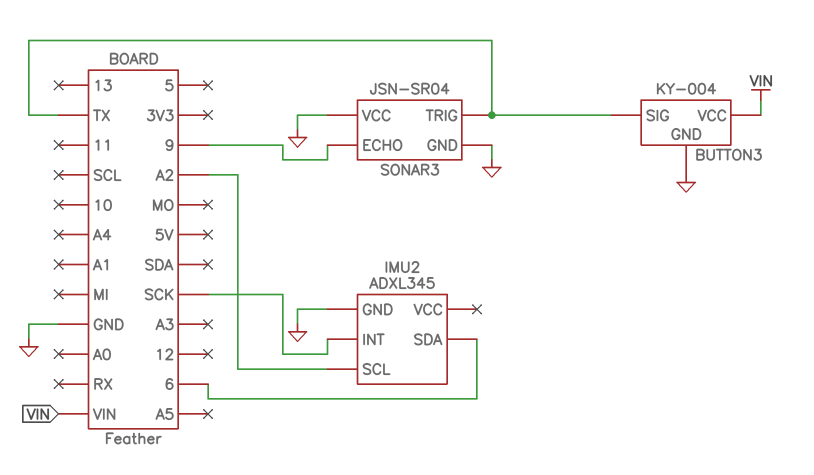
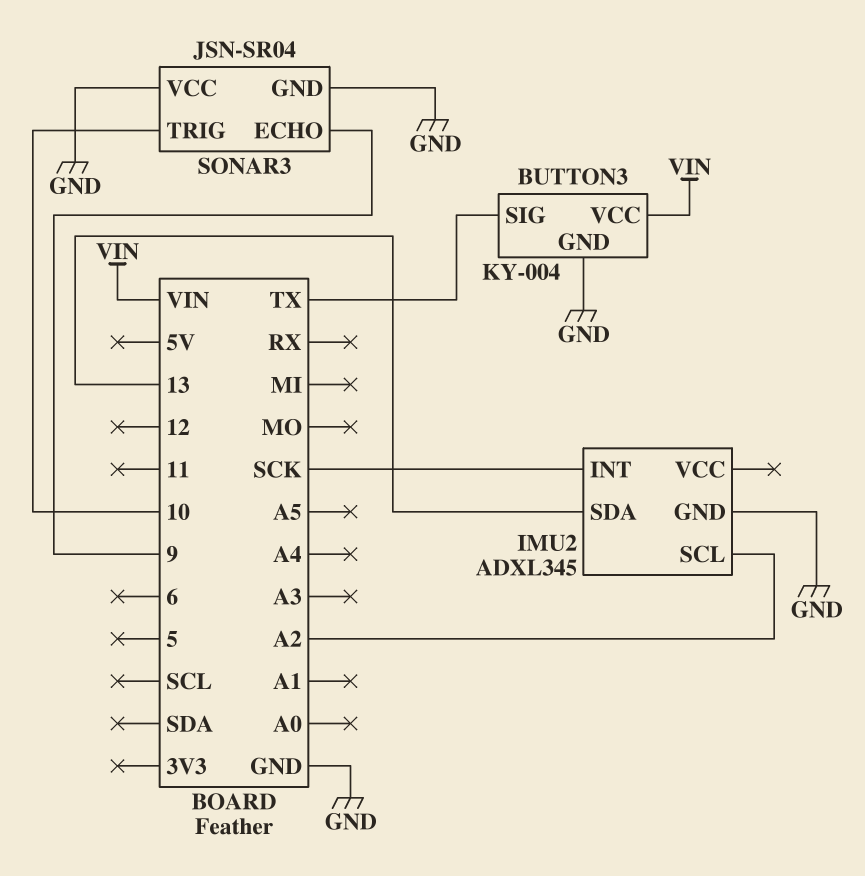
IMU2 pin SDA: 6 -> 13
SONAR3 pin TRIG: TX -> 10

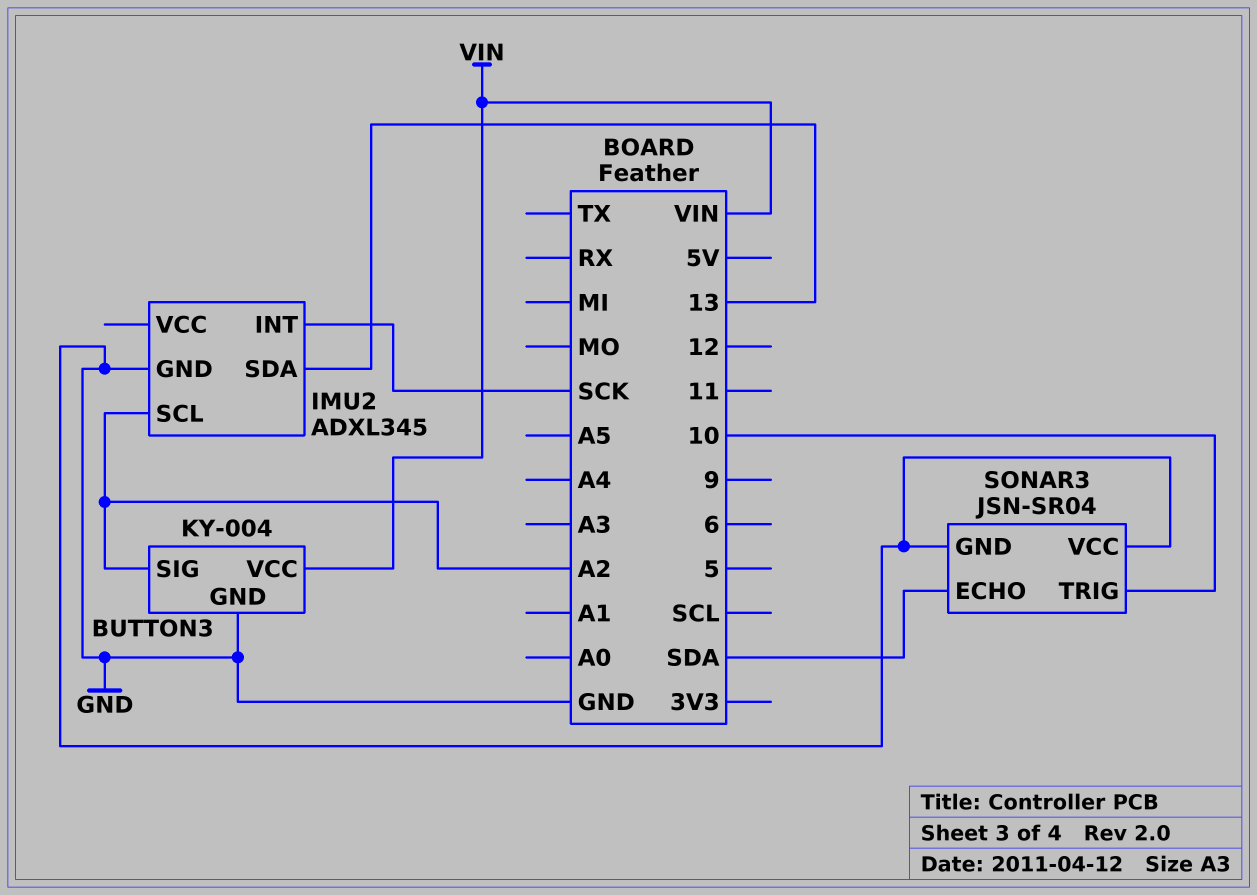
BUTTON3 pin SIG: TX -> A2
SONAR3 pin ECHO: 9 -> SDA

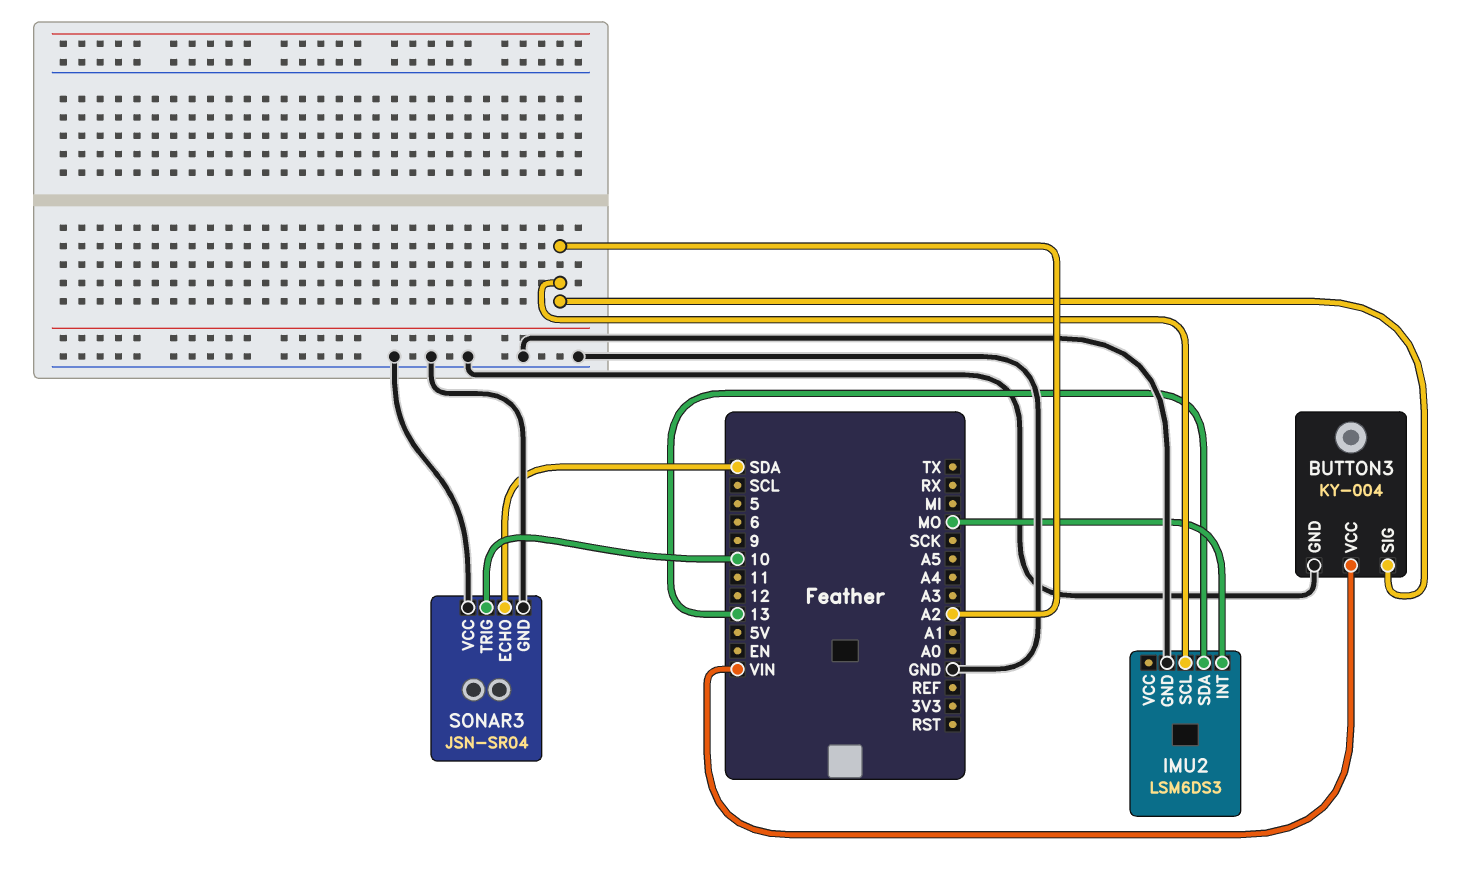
IMU2: ADXL345 -> LSM6DS3
IMU2 pin INT: SCK -> MO

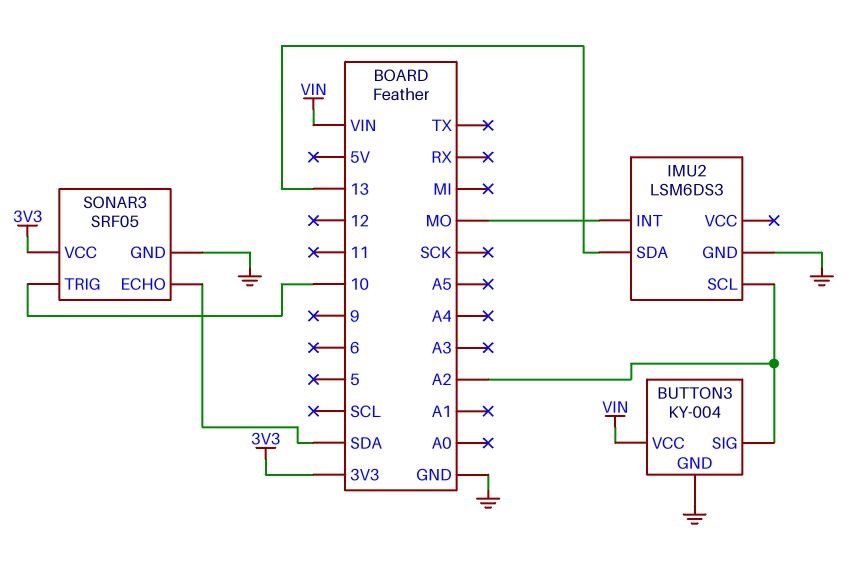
SONAR3: JSN-SR04 -> SRF05
SONAR3 pin VCC: GND -> 3V3

